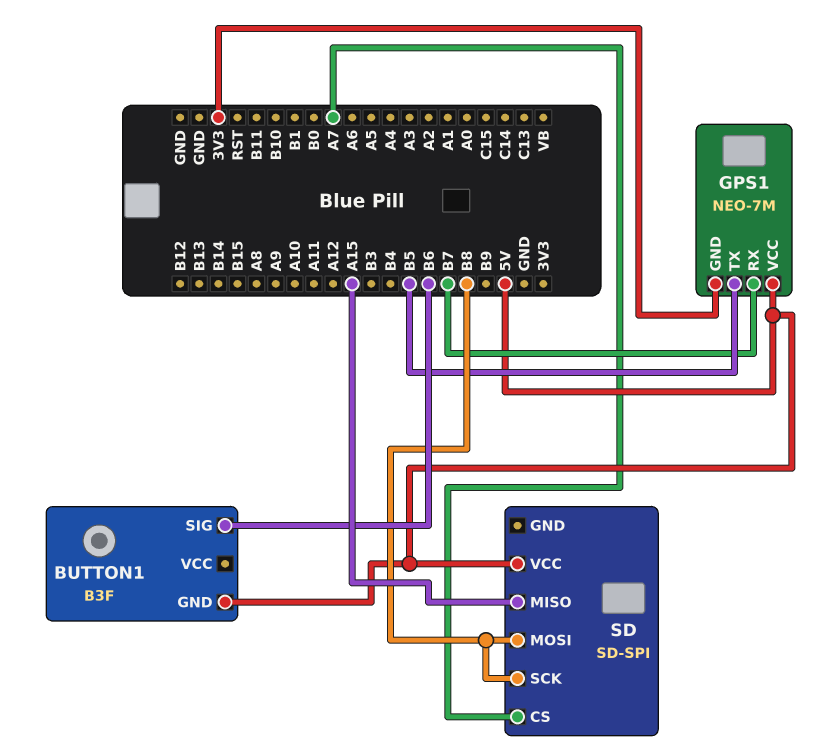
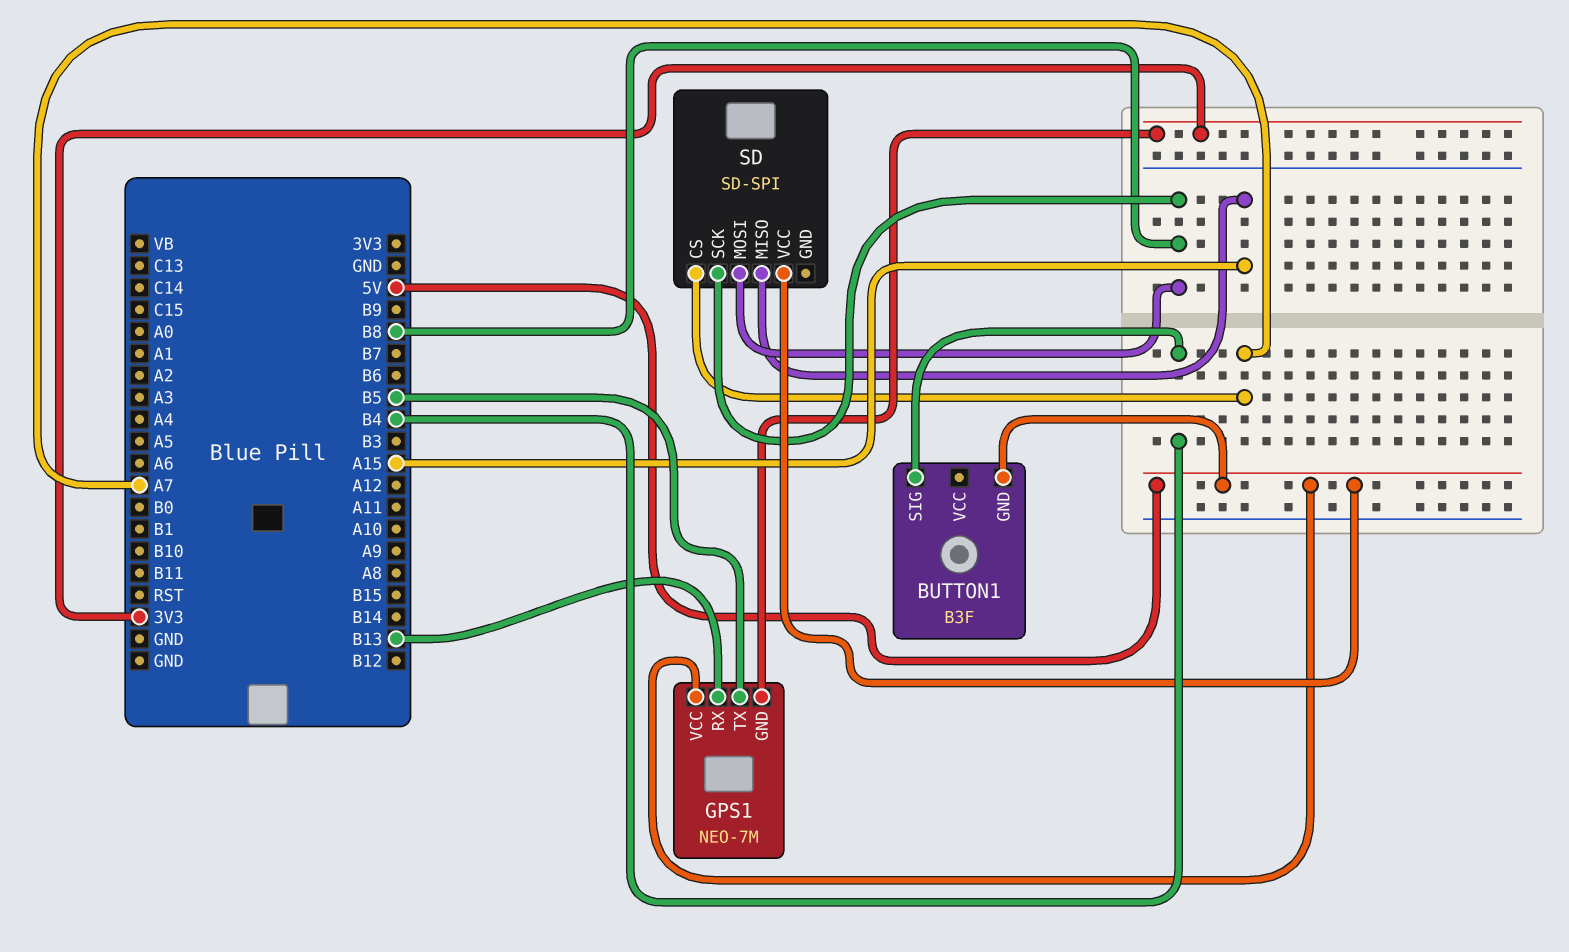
BUTTON1 pin SIG: B6 -> B4
GPS1 pin RX: B7 -> B13

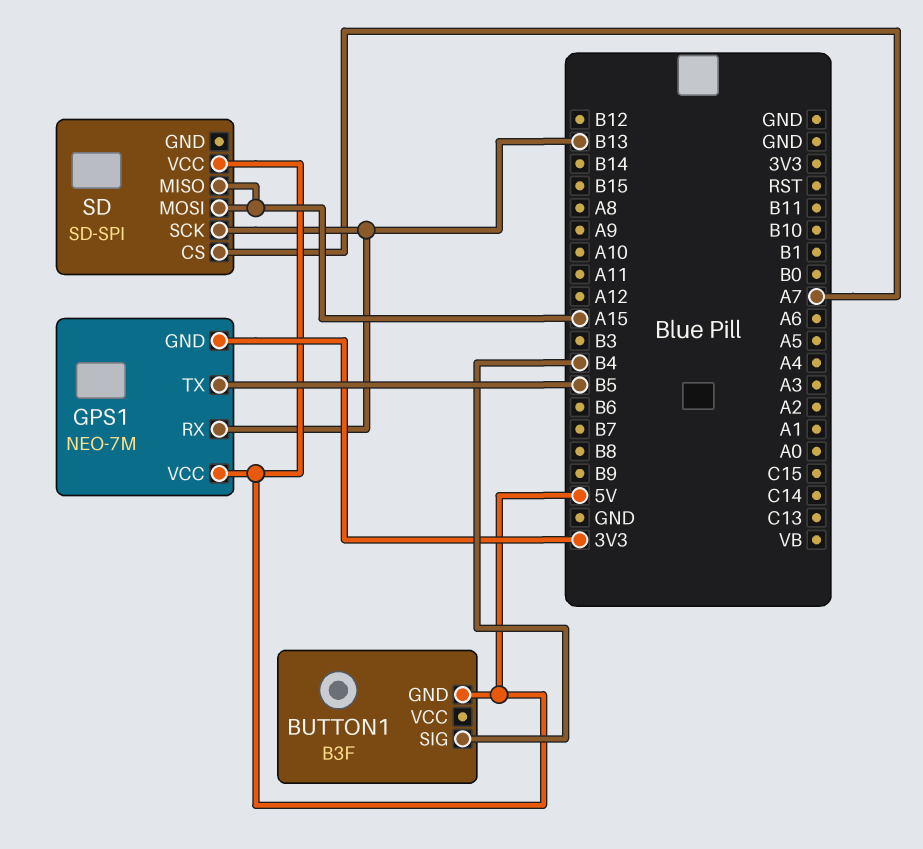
SD pin MOSI: B8 -> A15
SD pin SCK: B8 -> B13

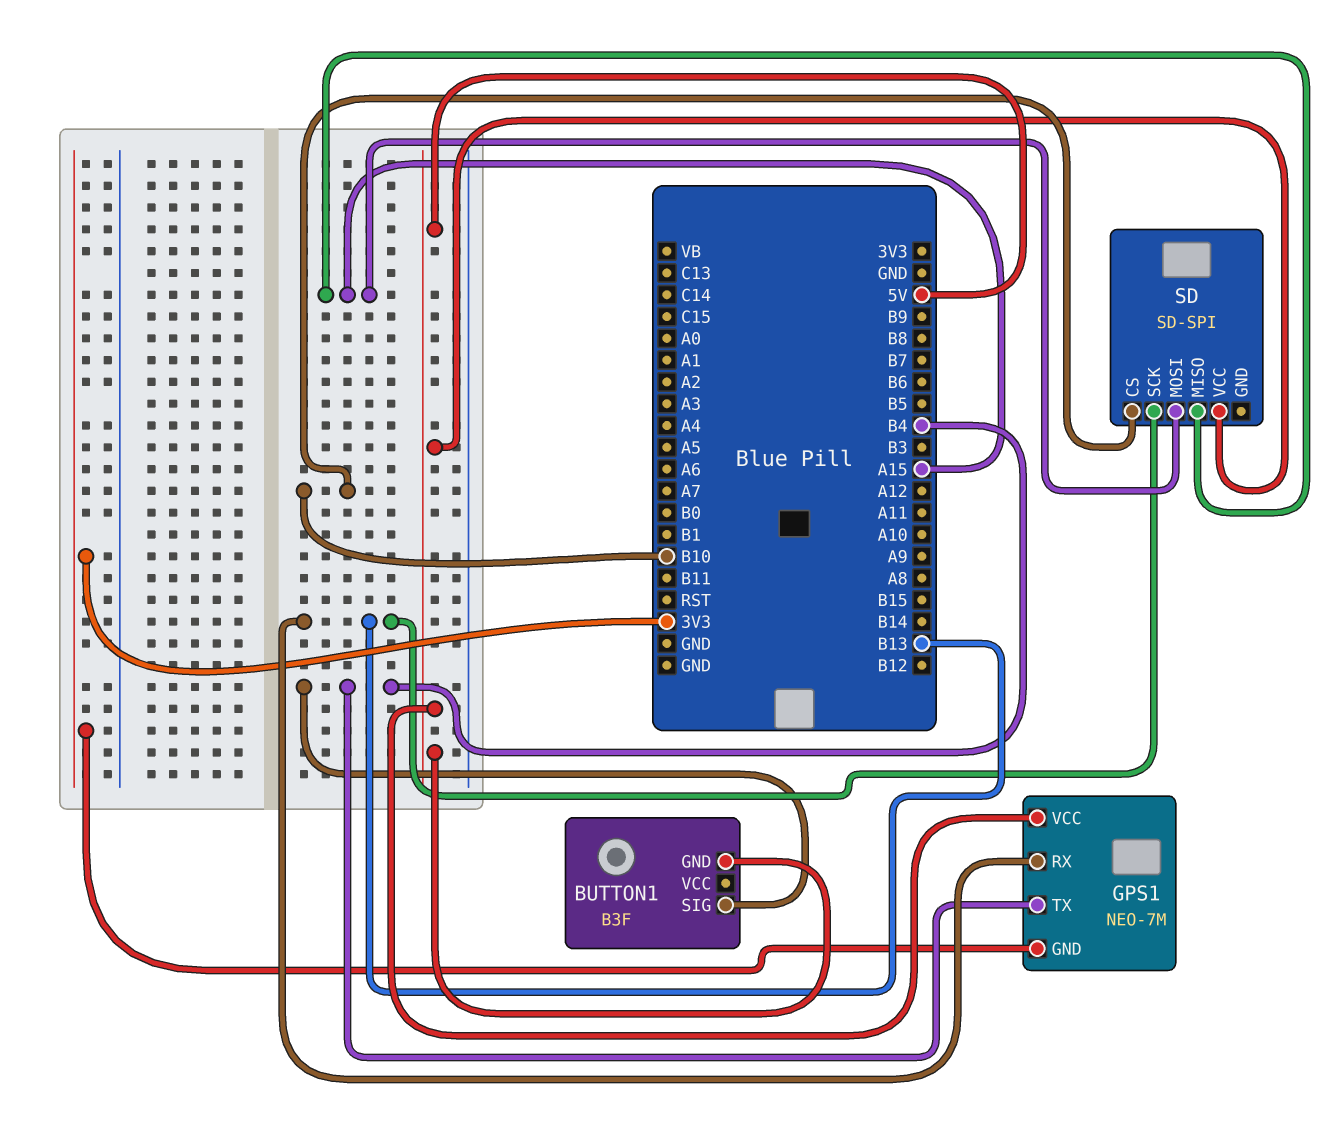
GPS1 pin TX: B5 -> B4
SD pin CS: A7 -> B10

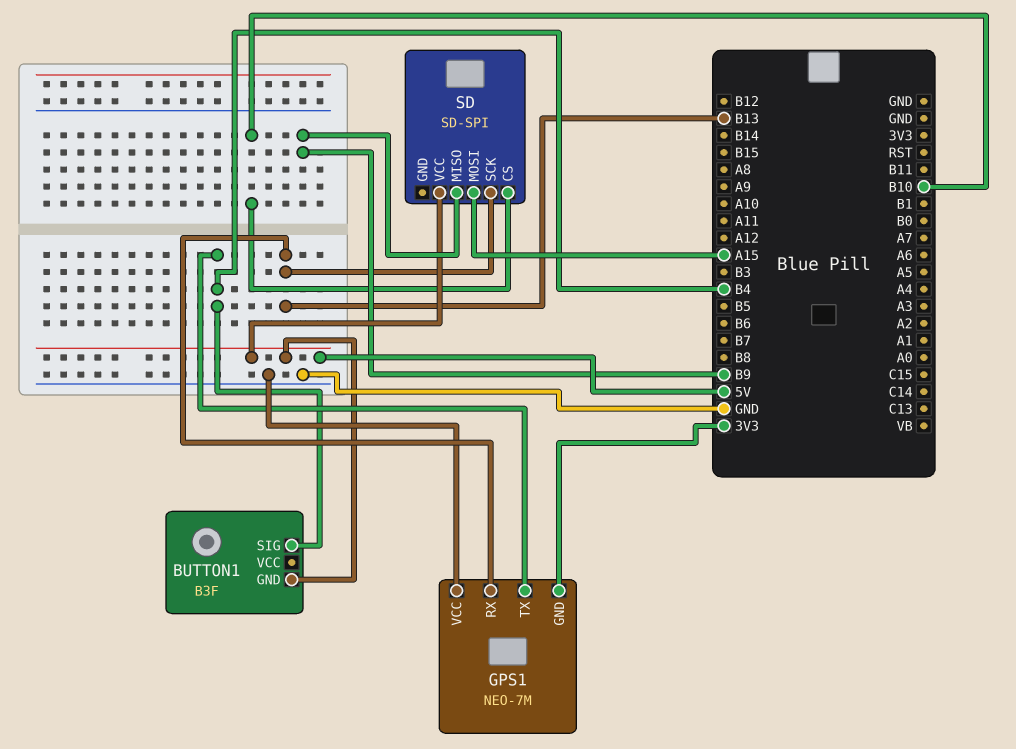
GPS1 pin VCC: 5V -> GND
SD pin MISO: A15 -> B9

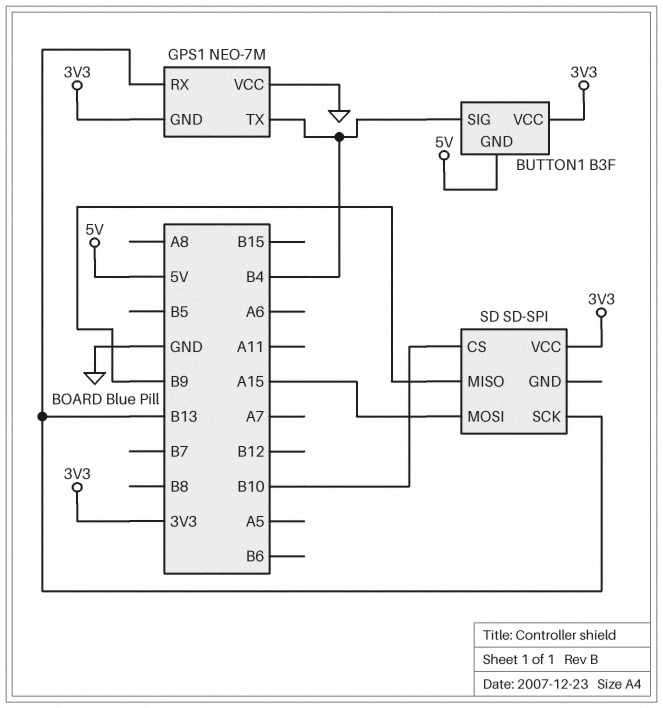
BUTTON1 pin VCC: none -> 3V3
SD pin VCC: 5V -> 3V3

